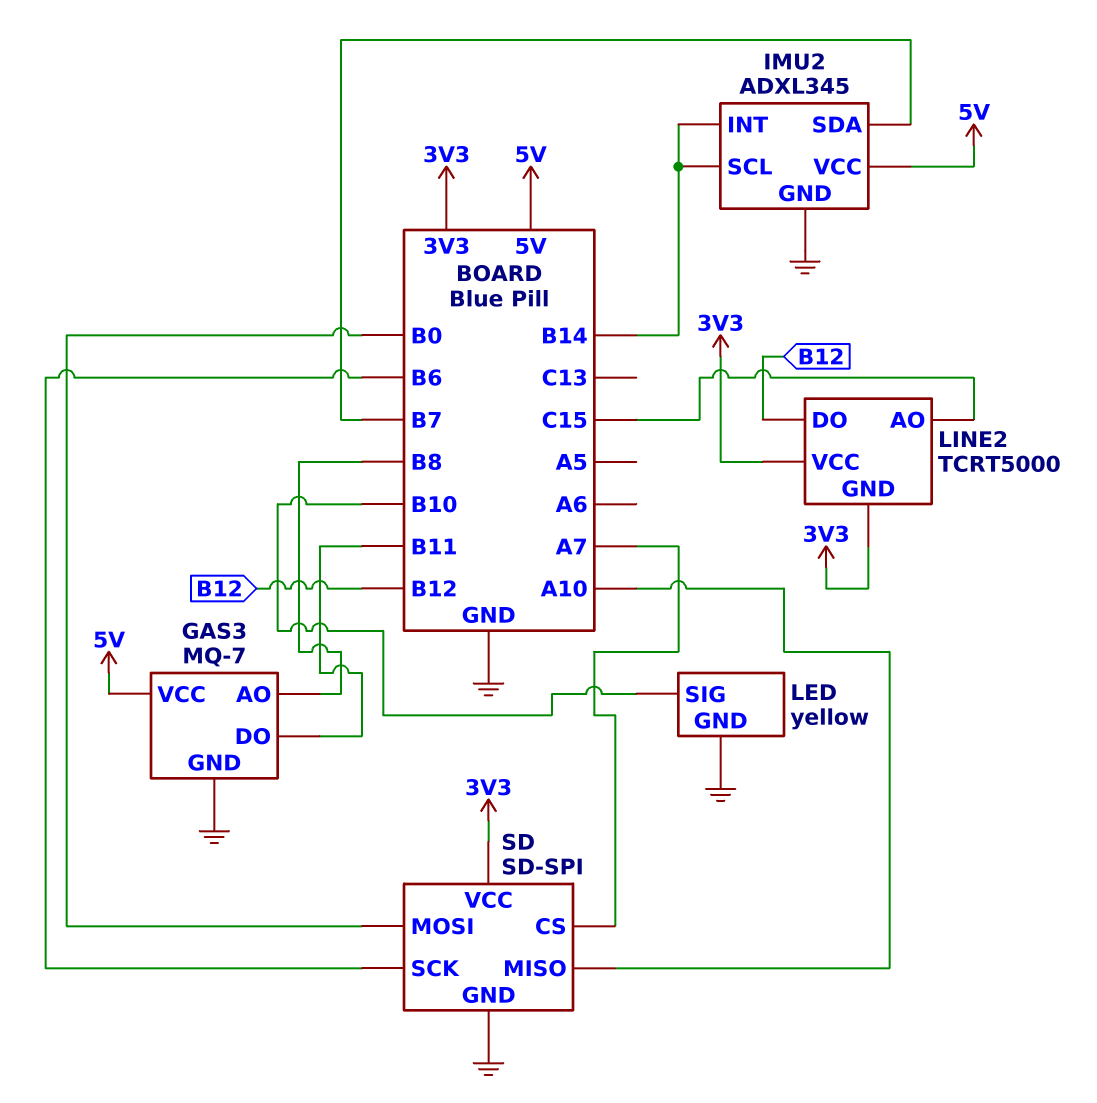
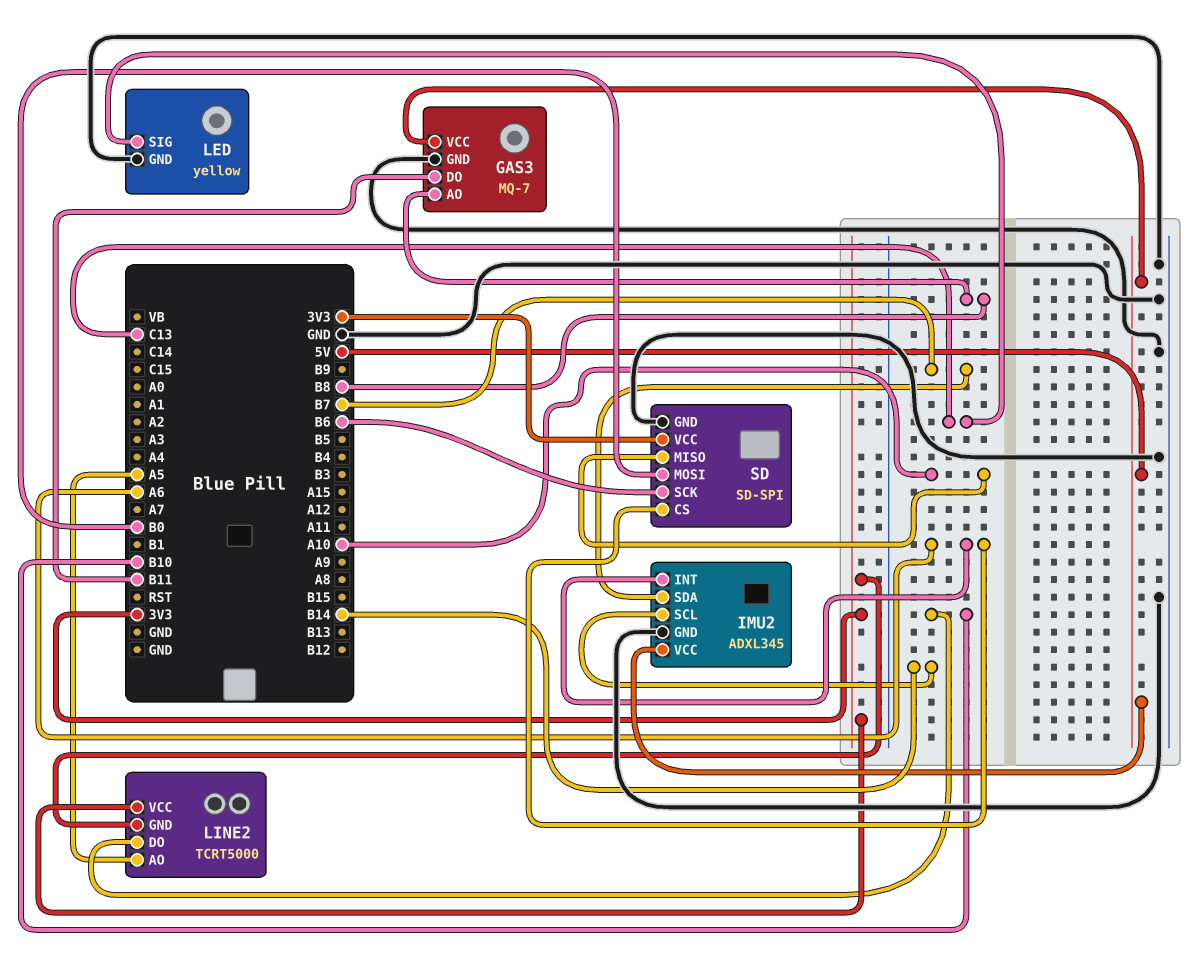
IMU2 pin INT: B14 -> A6
LED pin SIG: B10 -> C13
LINE2 pin AO: C15 -> A5
LINE2 pin DO: B12 -> B10
SD pin CS: A7 -> A6

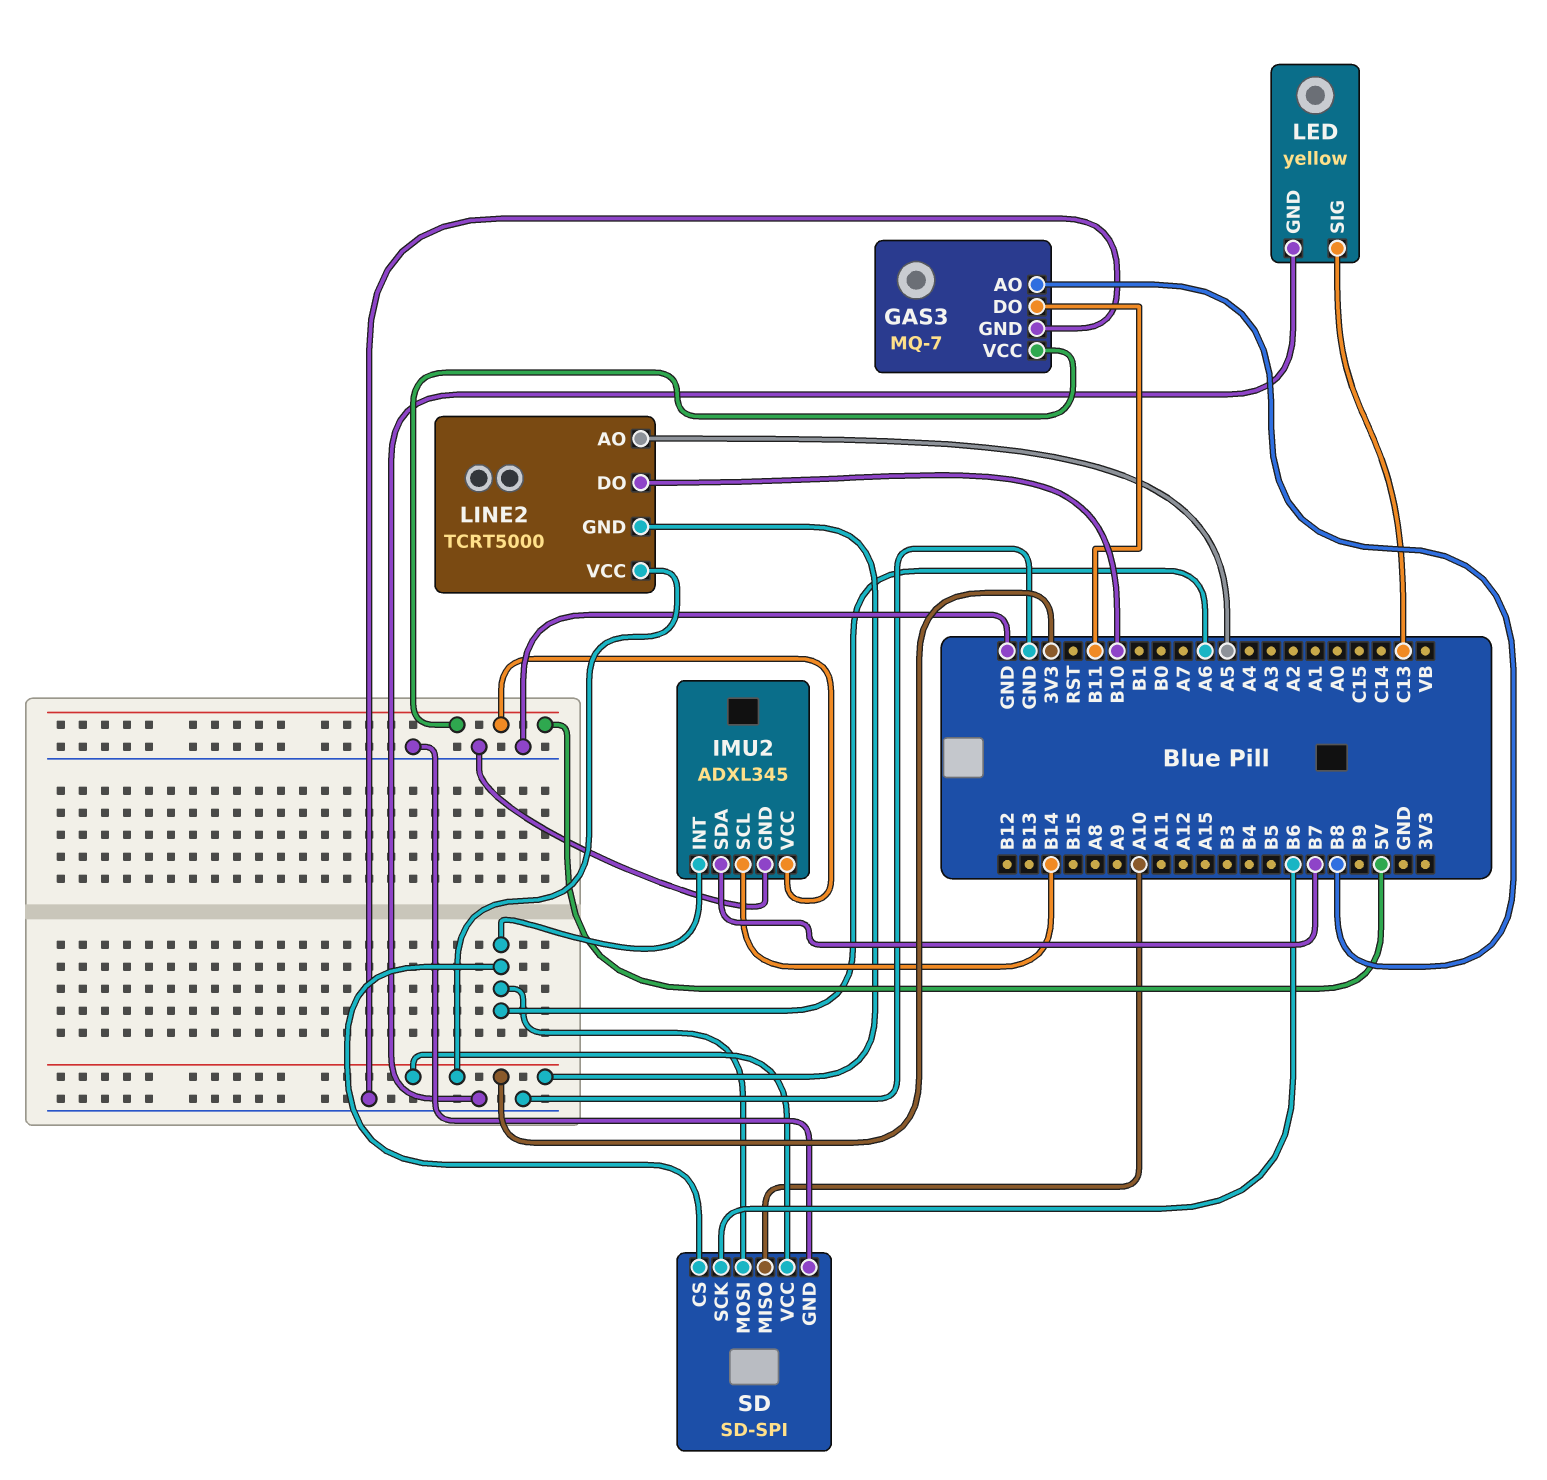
SD pin MOSI: B0 -> A6

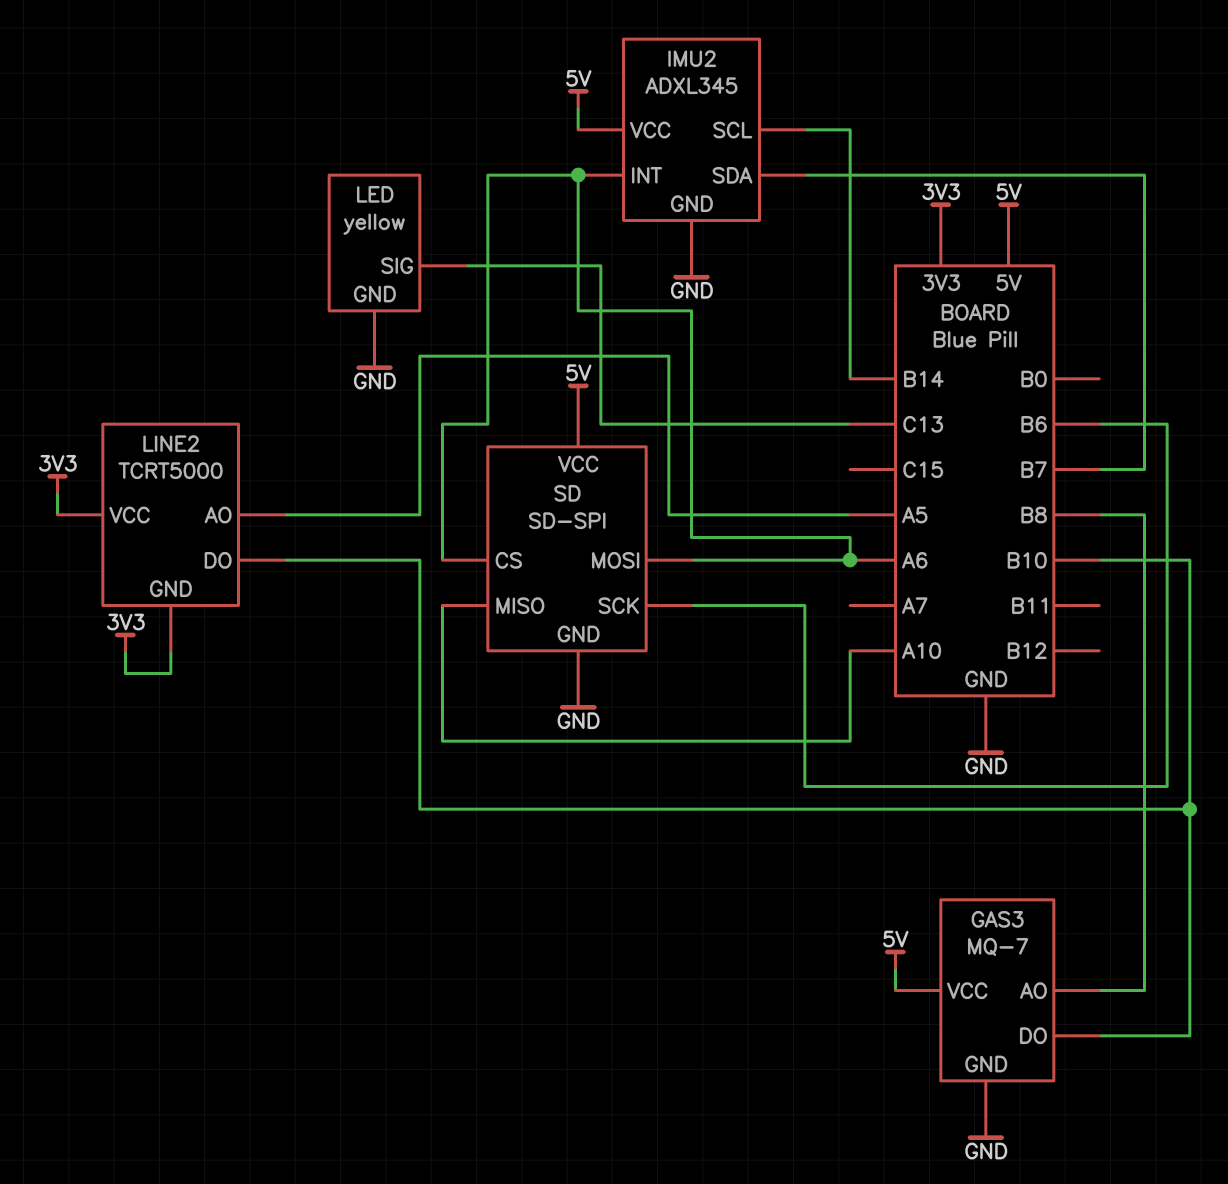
GAS3 pin DO: B11 -> B10
SD pin VCC: 3V3 -> 5V

